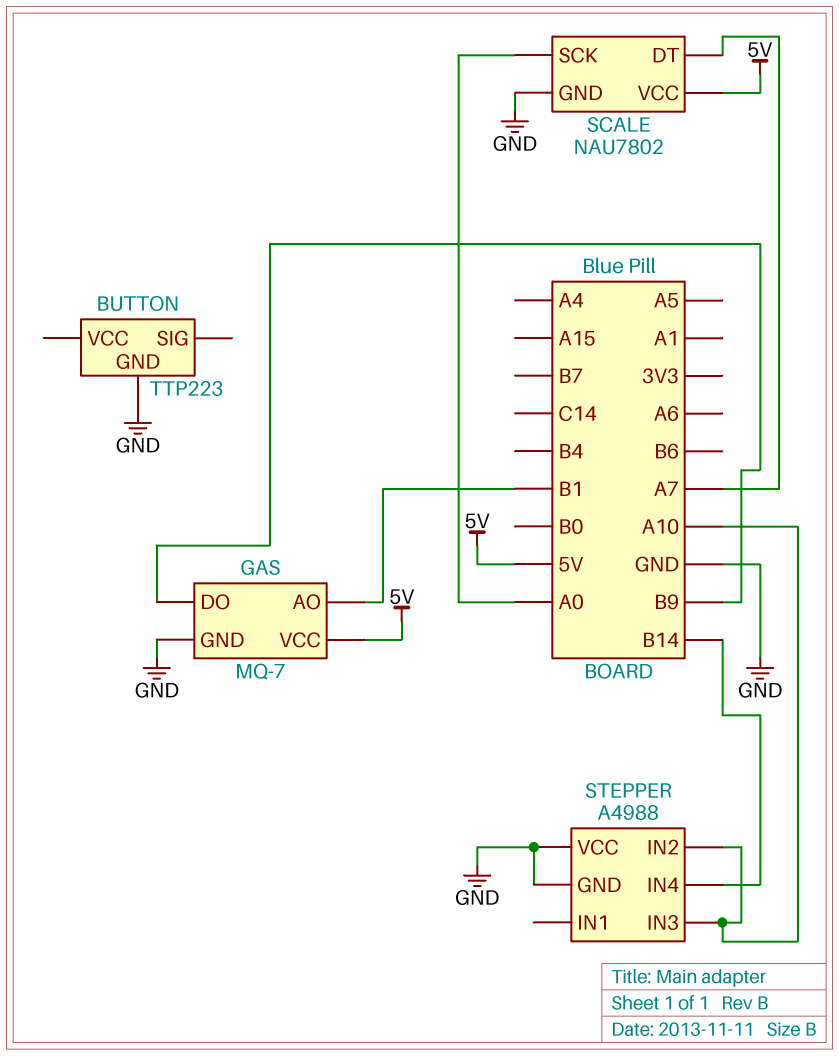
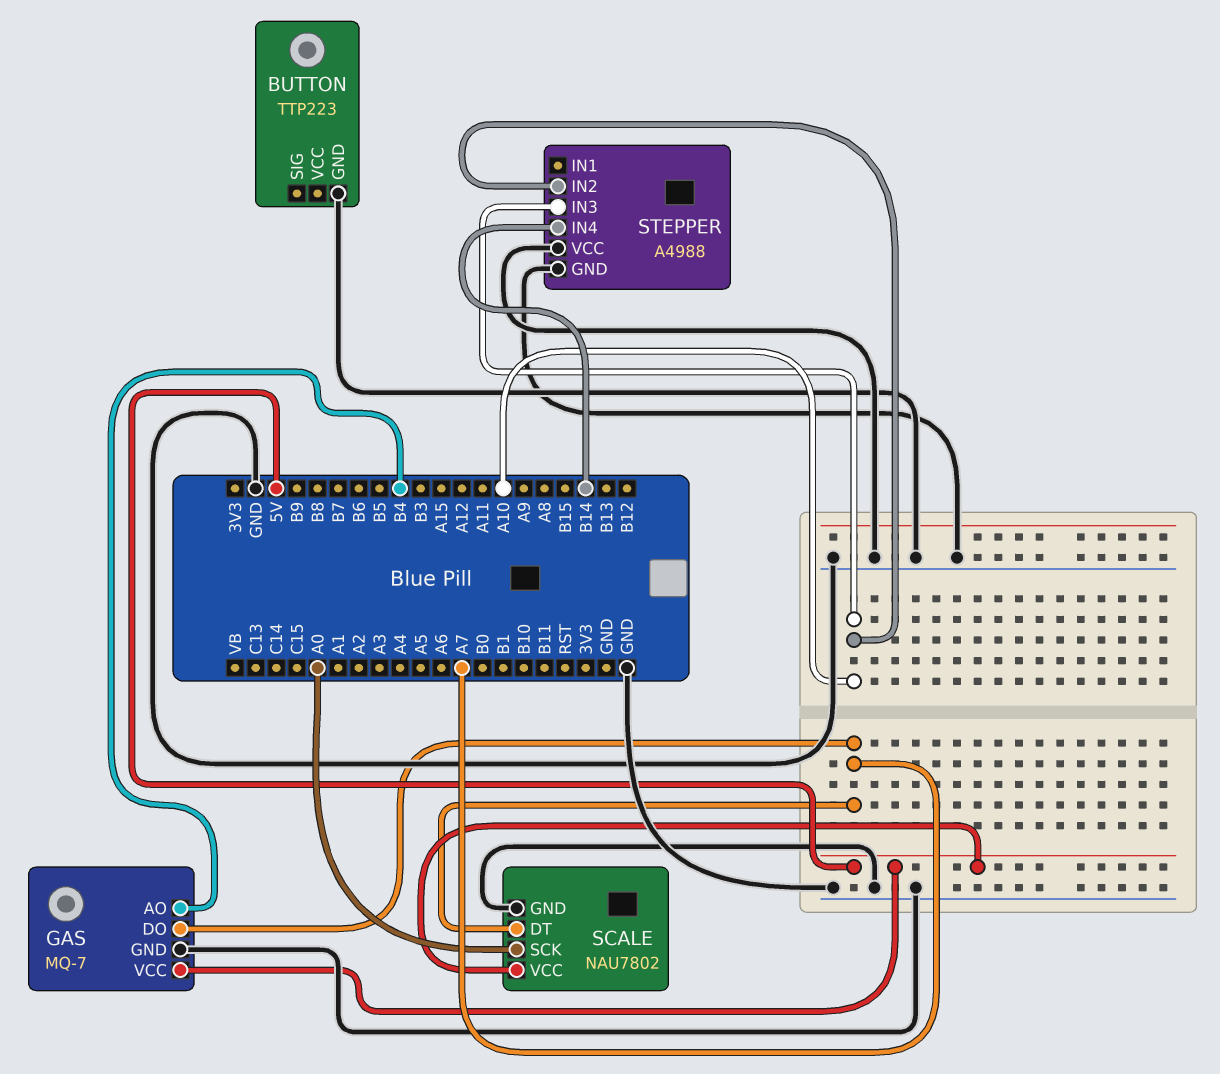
GAS pin AO: B1 -> B4
GAS pin DO: B9 -> A7

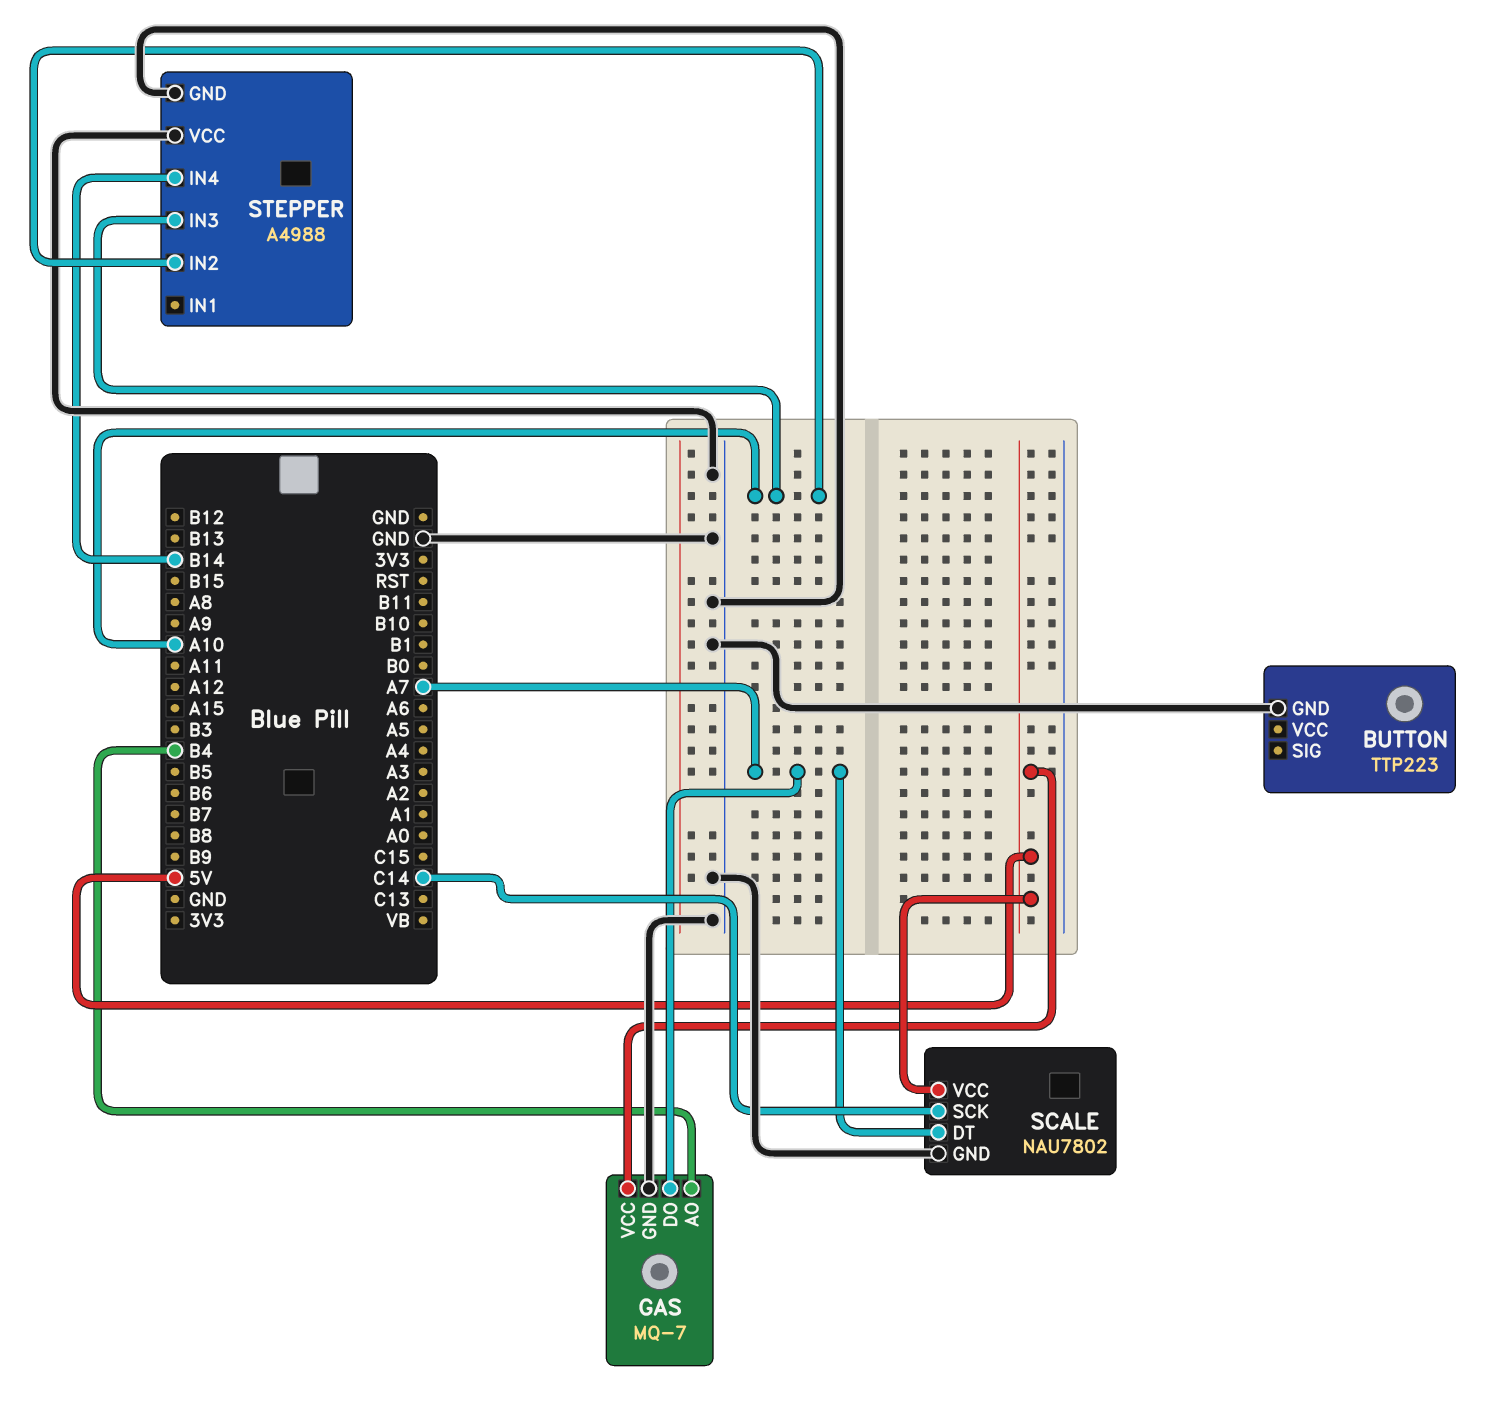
SCALE pin SCK: A0 -> C14

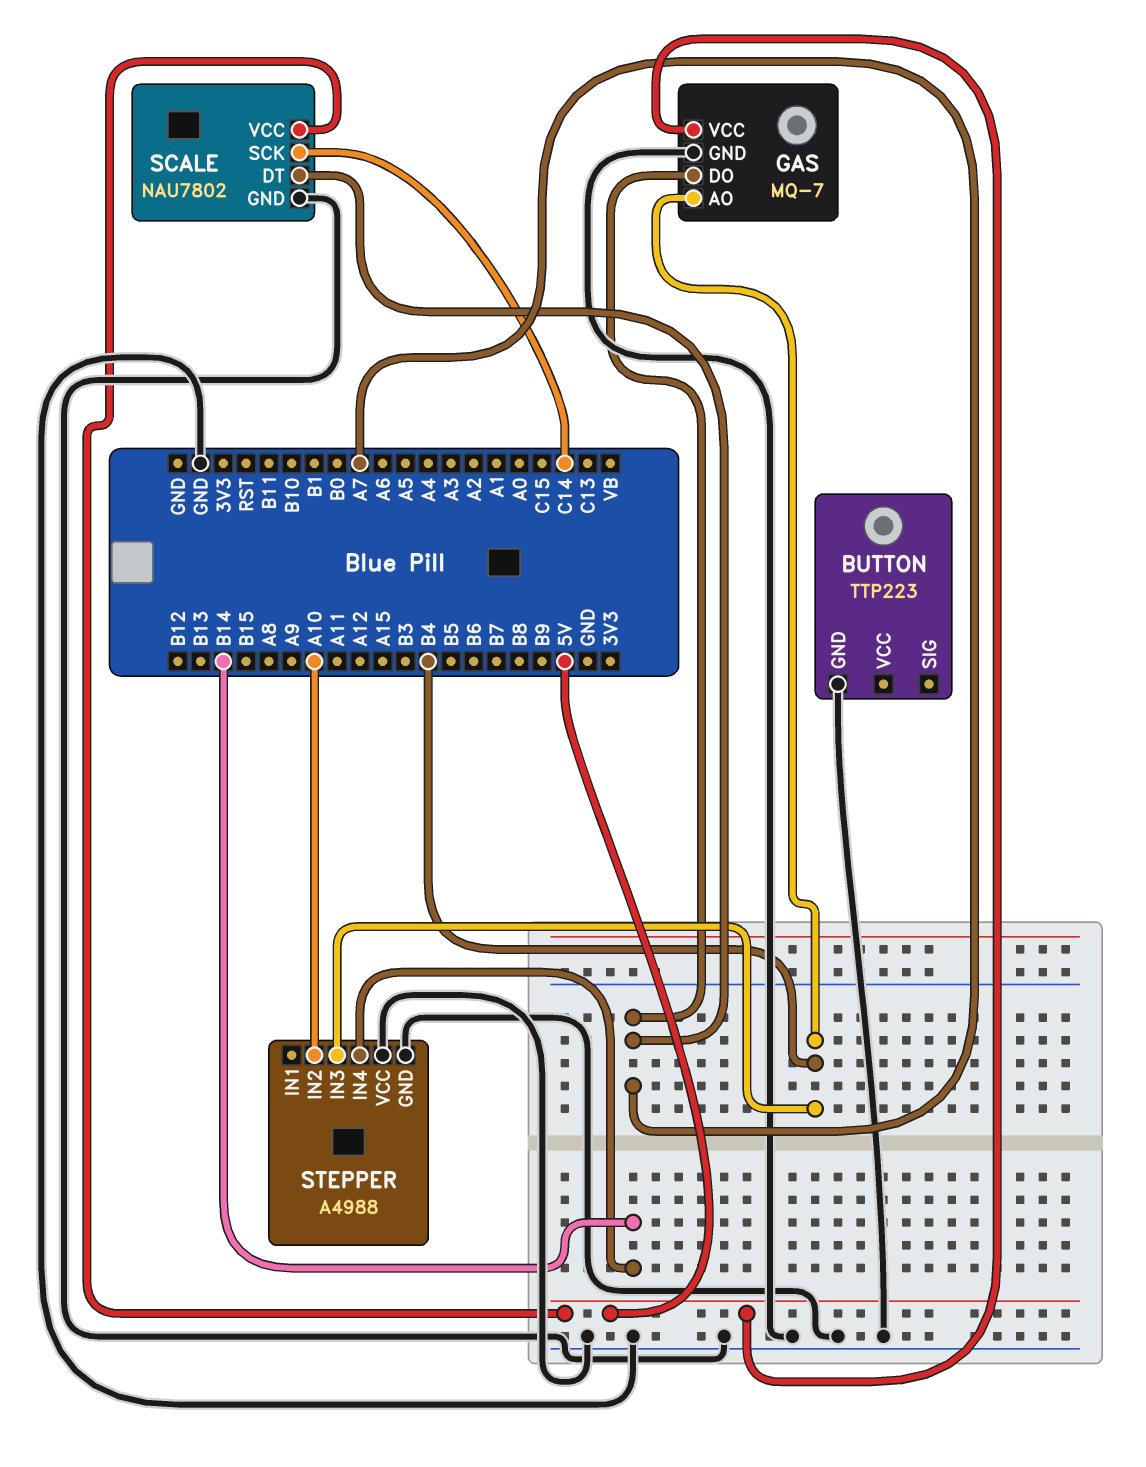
STEPPER pin IN3: A10 -> B4

